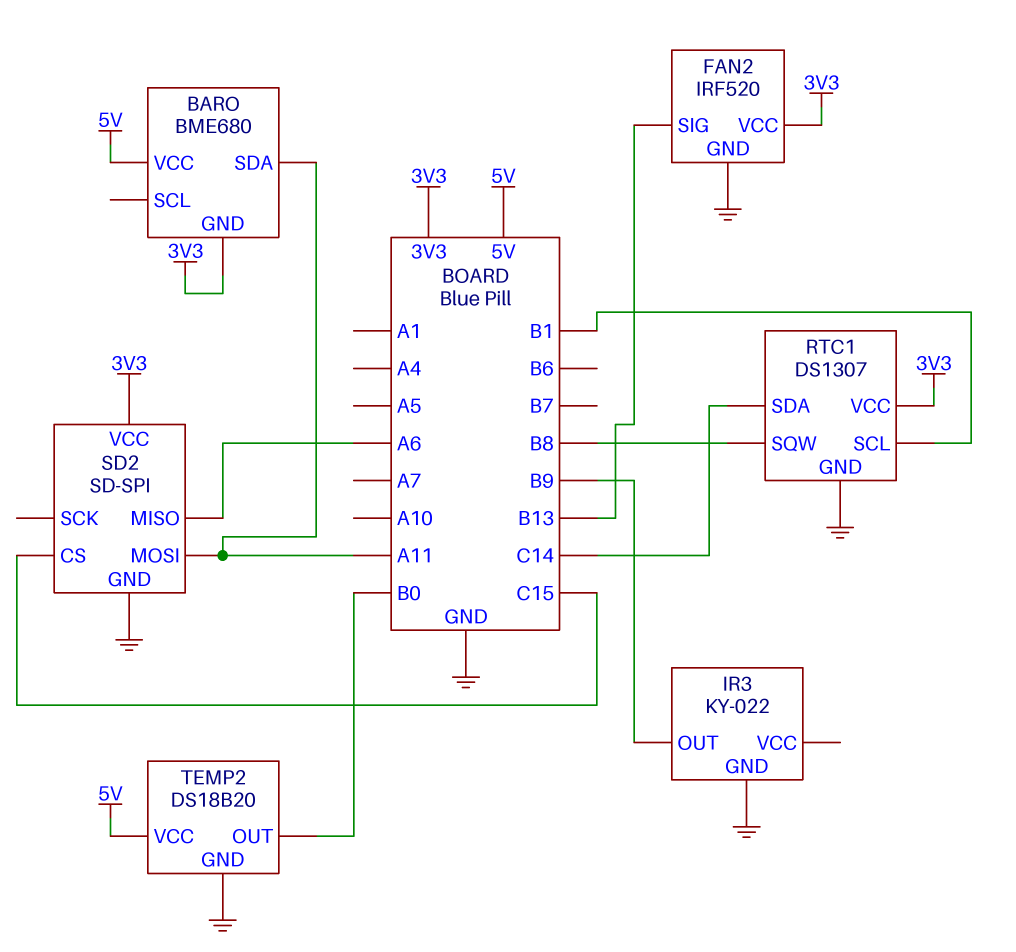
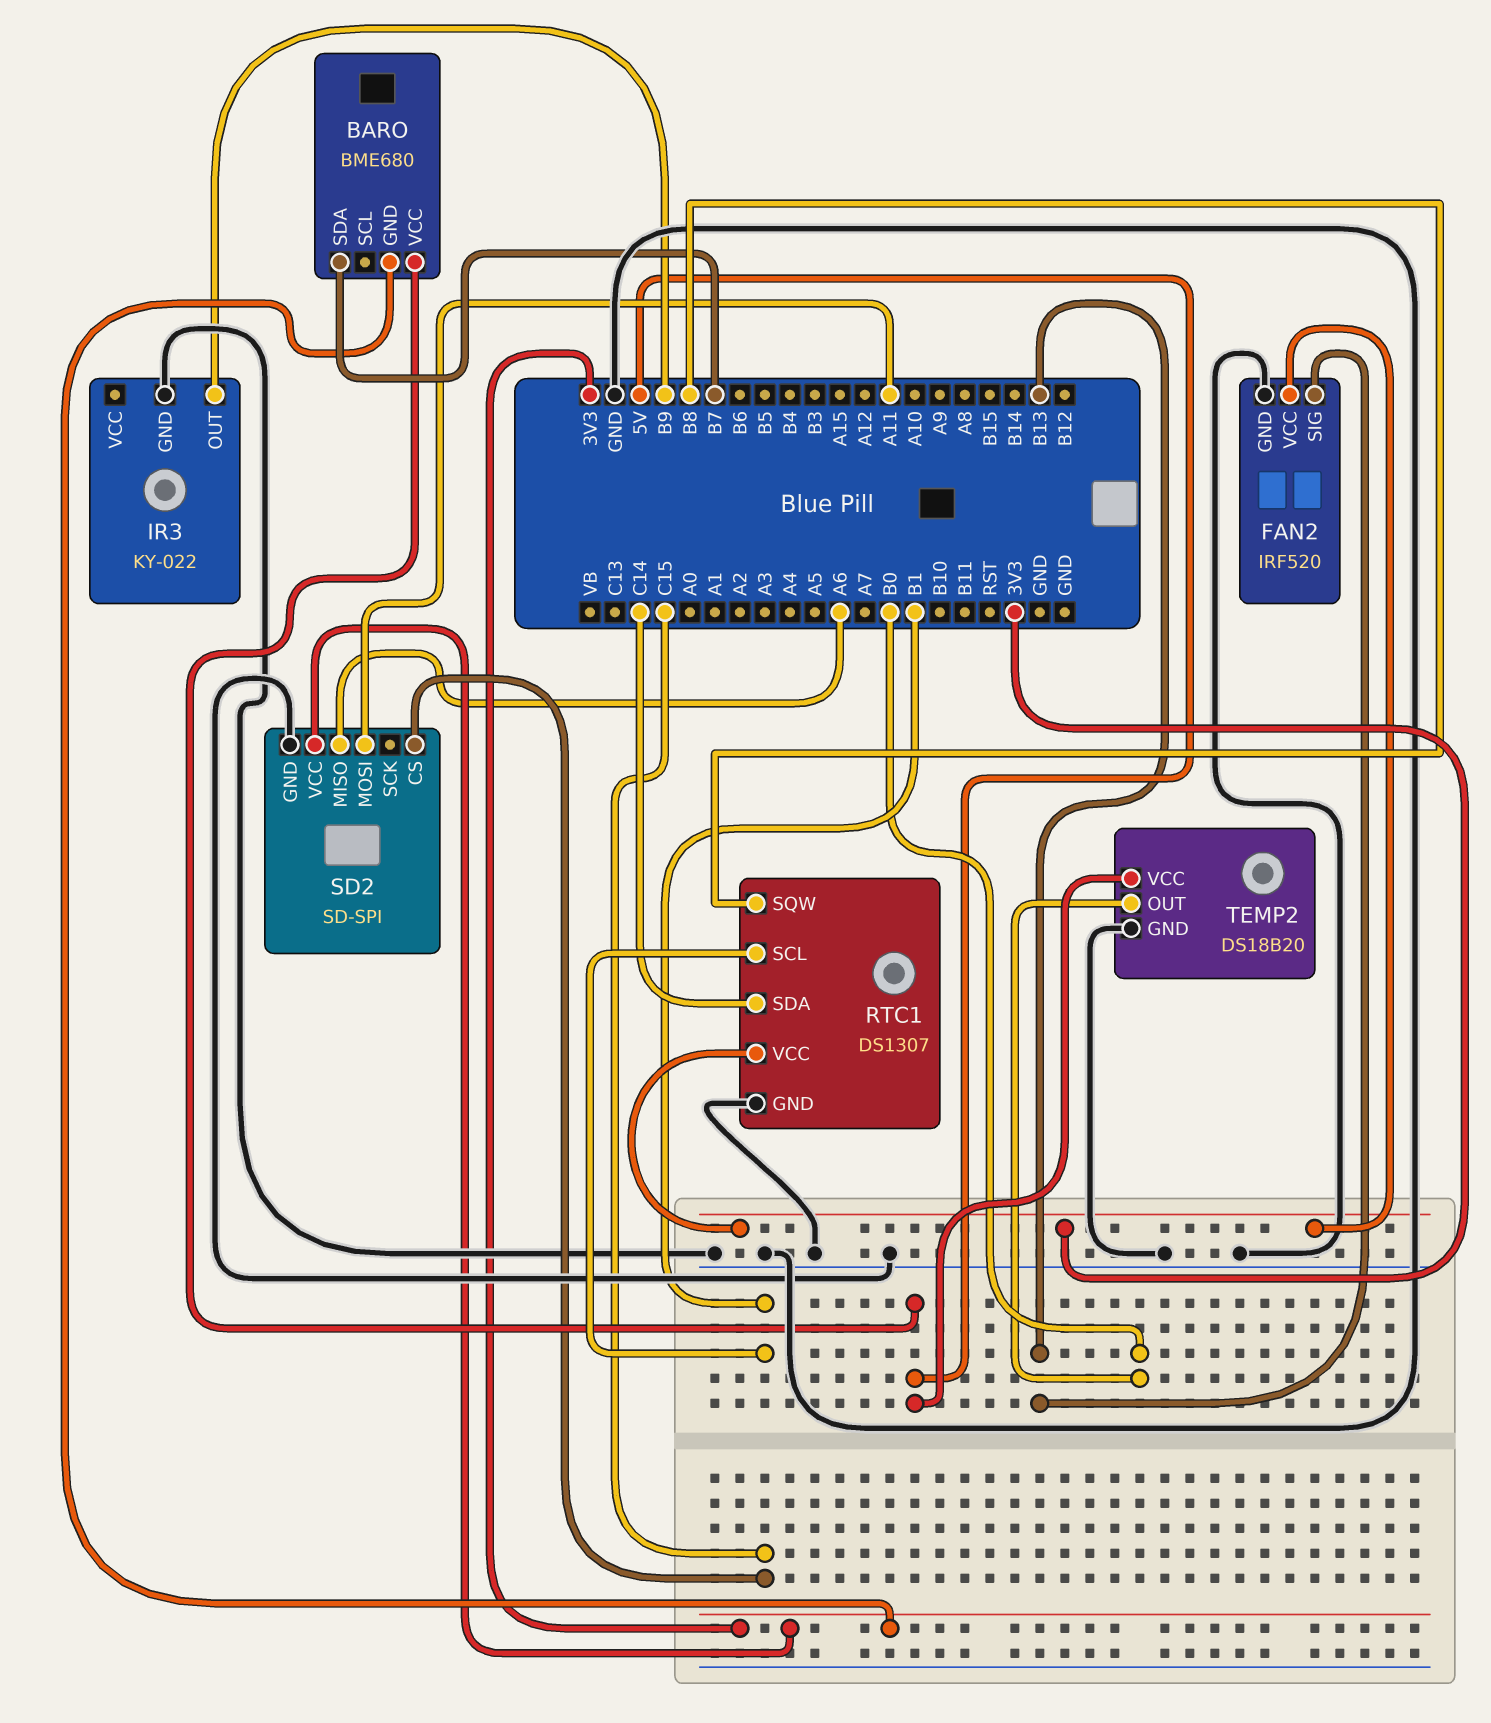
BARO pin SDA: A11 -> B7

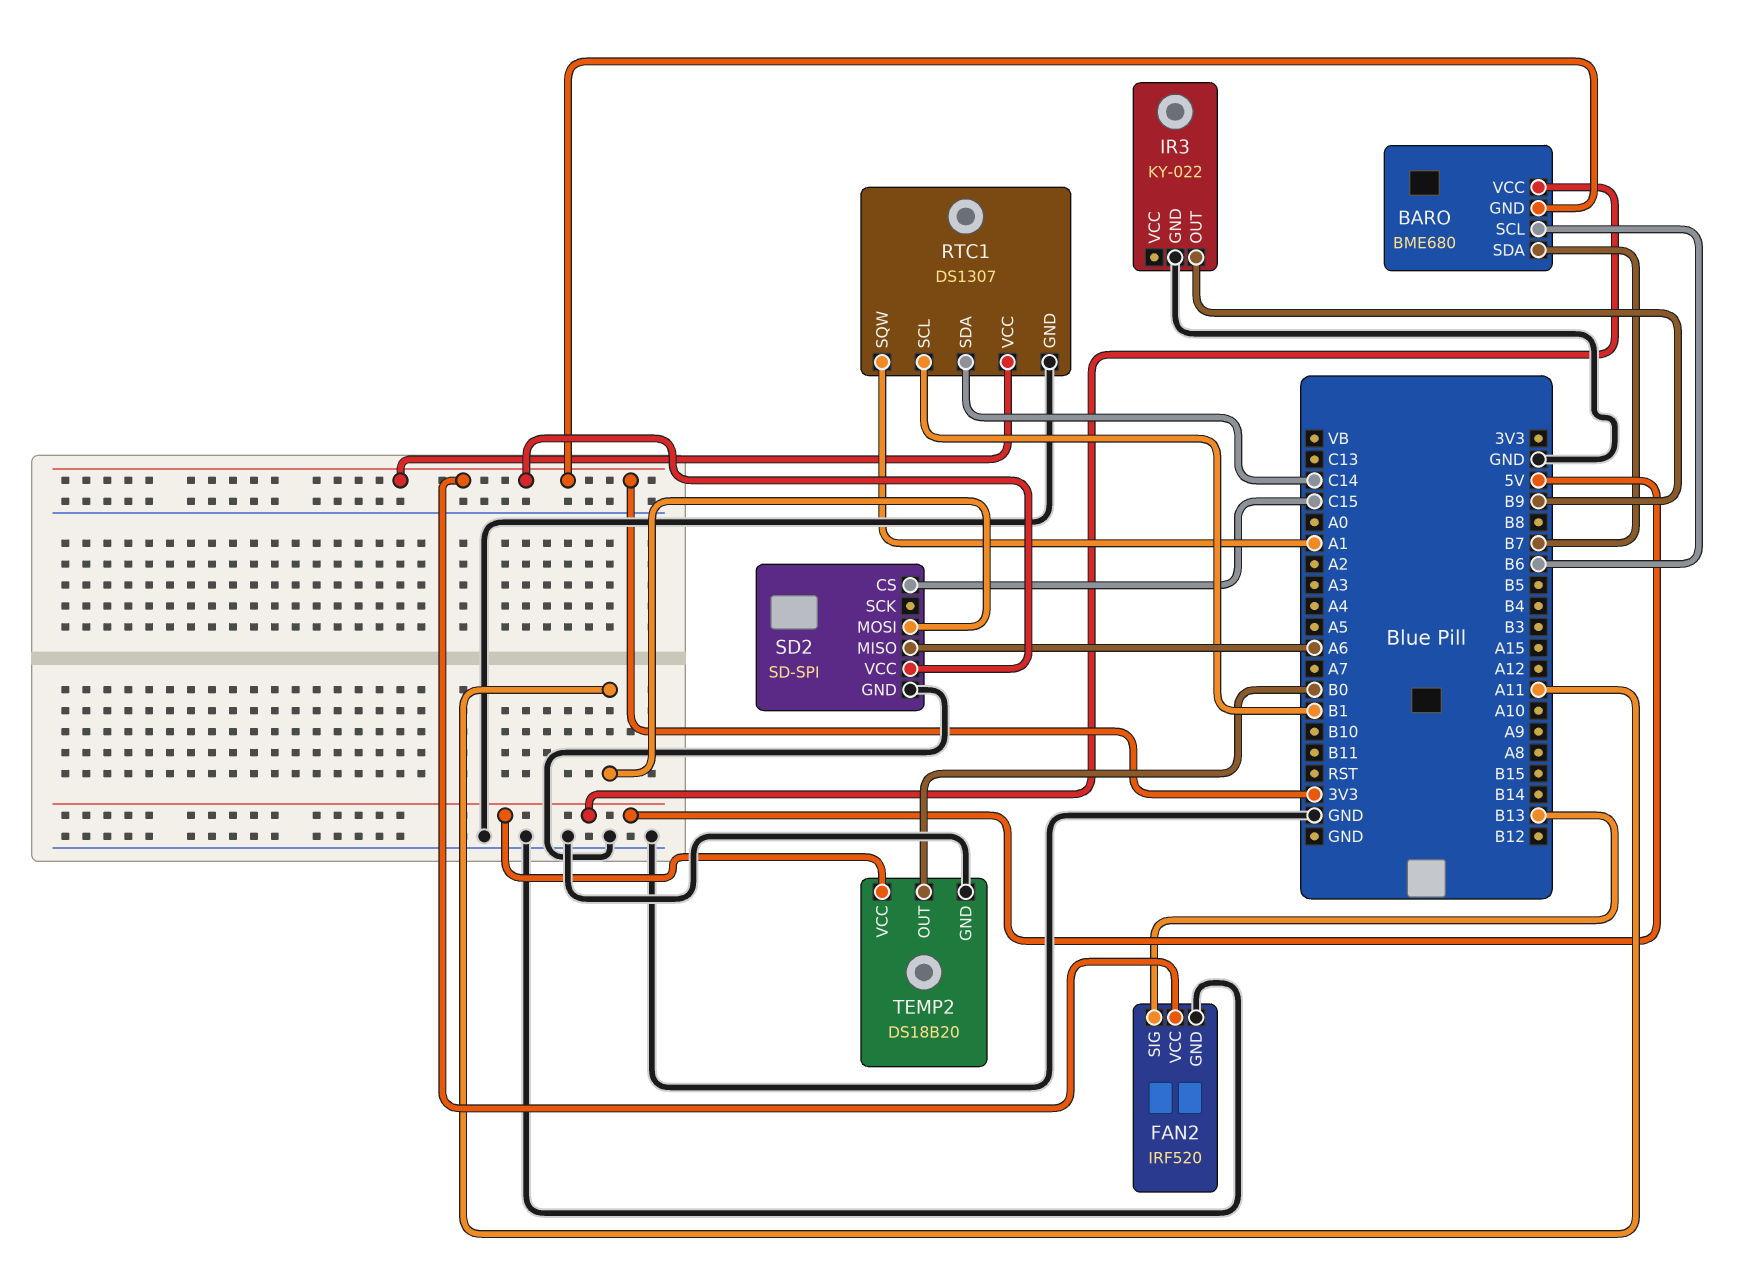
BARO pin SCL: none -> B6
RTC1 pin SQW: B8 -> A1

